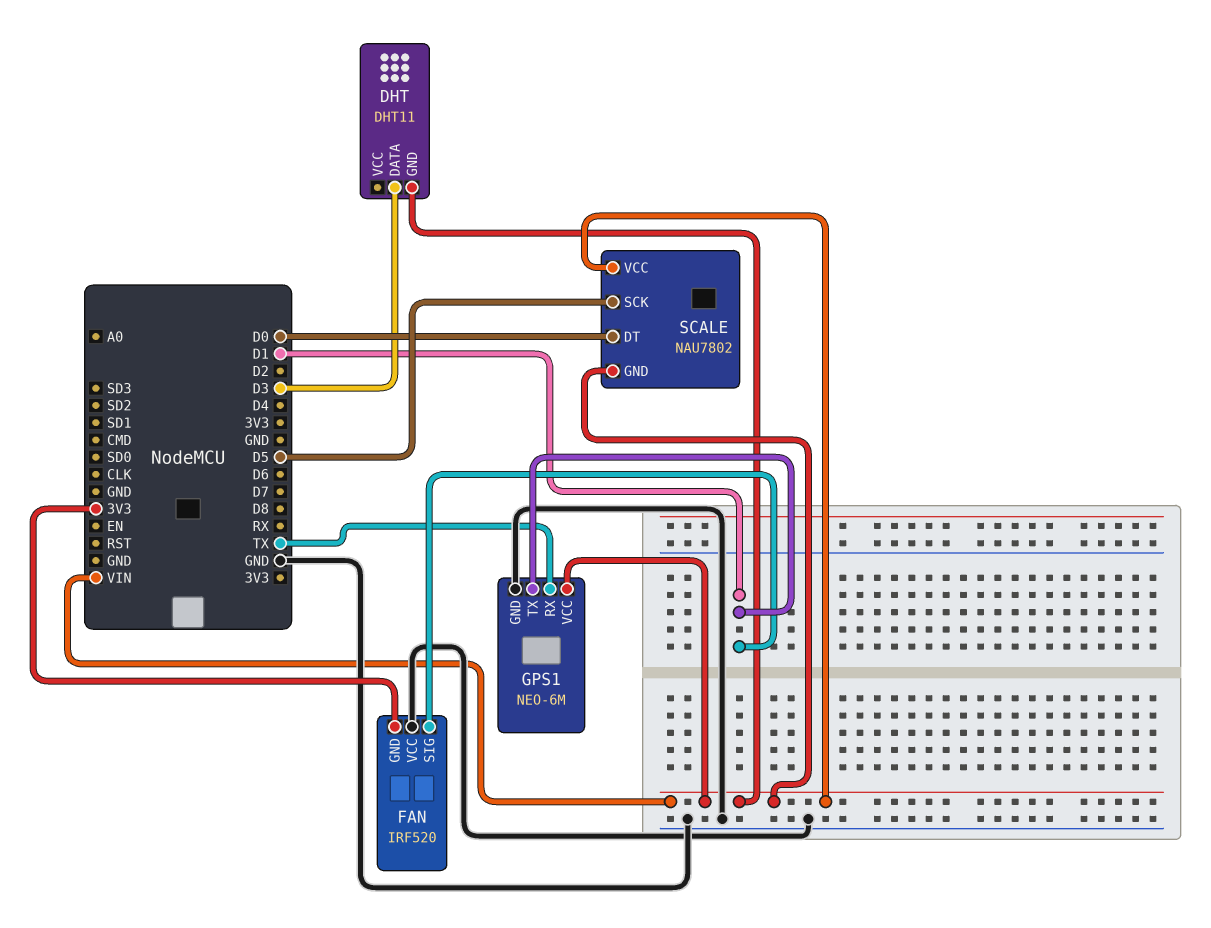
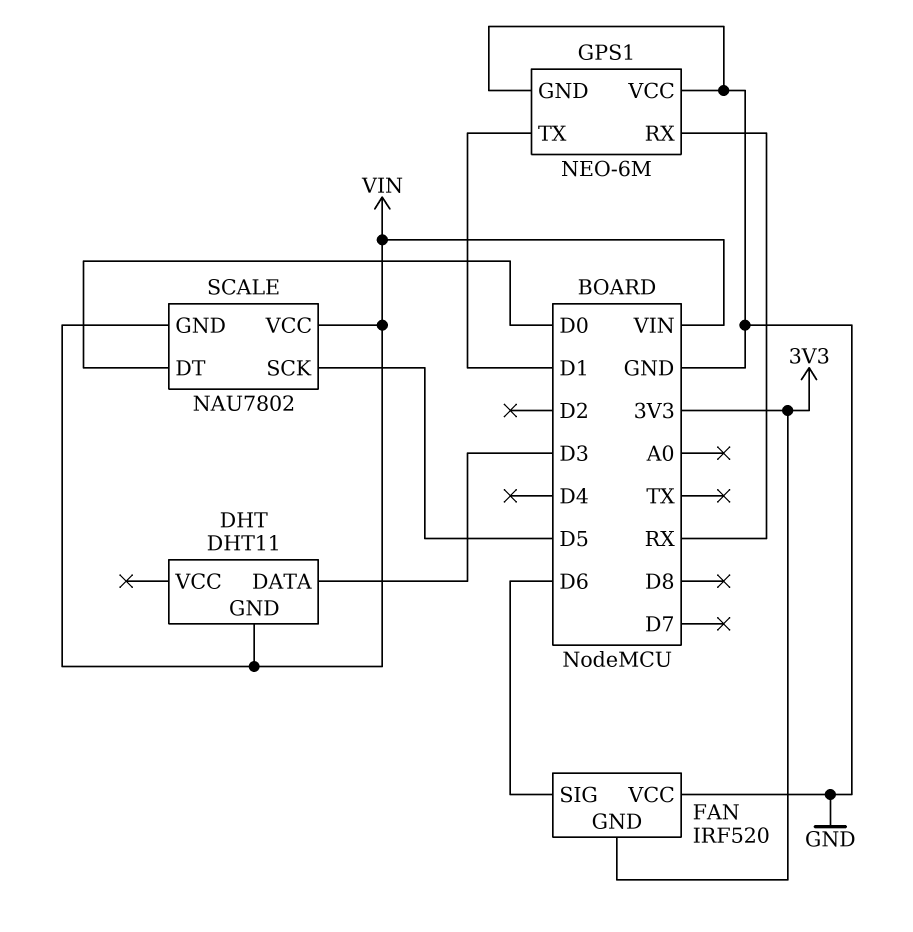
FAN pin SIG: D1 -> D6
GPS1 pin RX: TX -> RX
GPS1 pin VCC: VIN -> GND

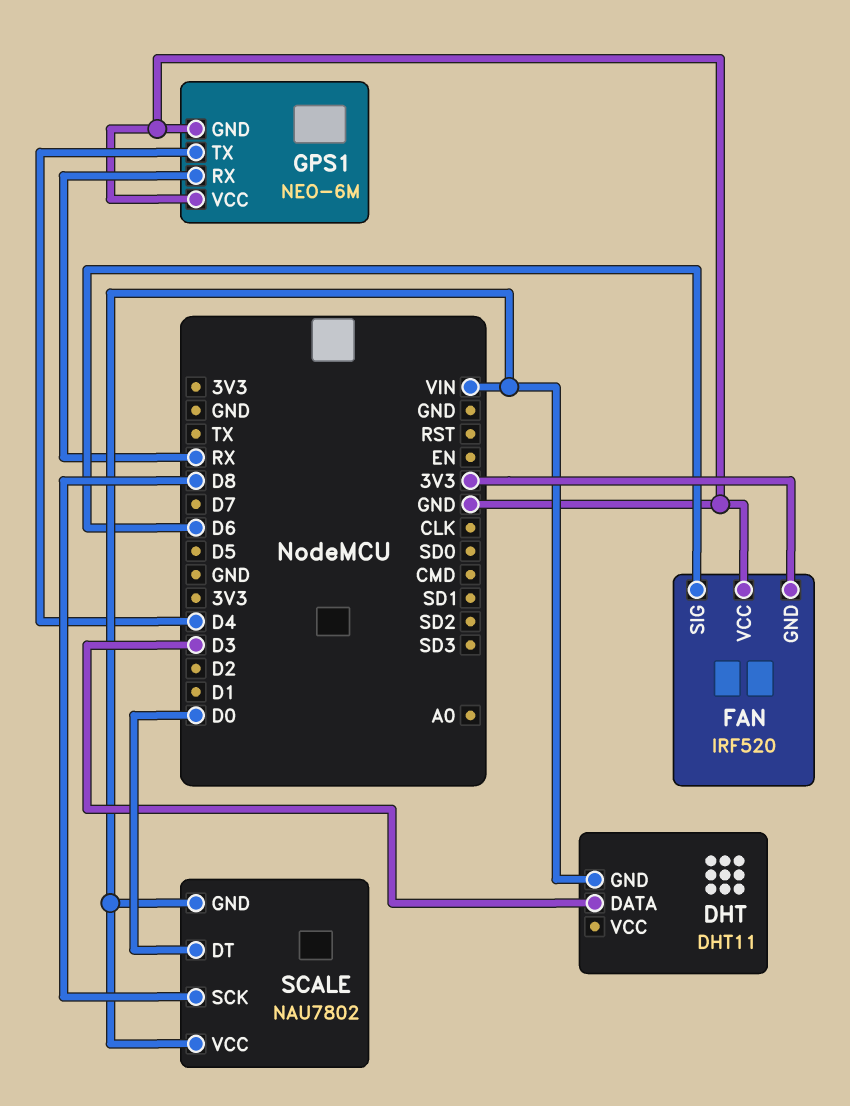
GPS1 pin TX: D1 -> D4
SCALE pin SCK: D5 -> D8

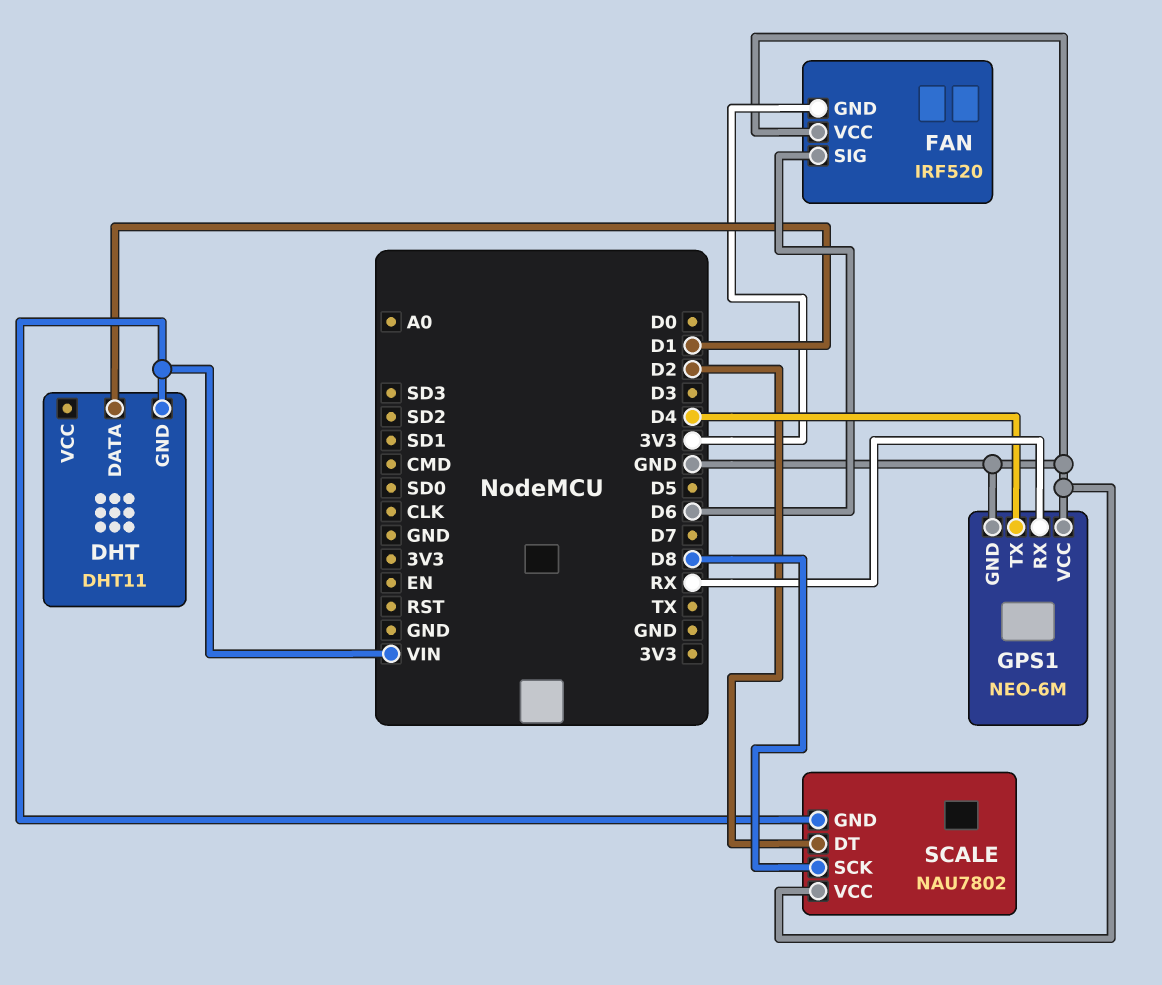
DHT pin DATA: D3 -> D1
SCALE pin DT: D0 -> D2
SCALE pin VCC: VIN -> GND

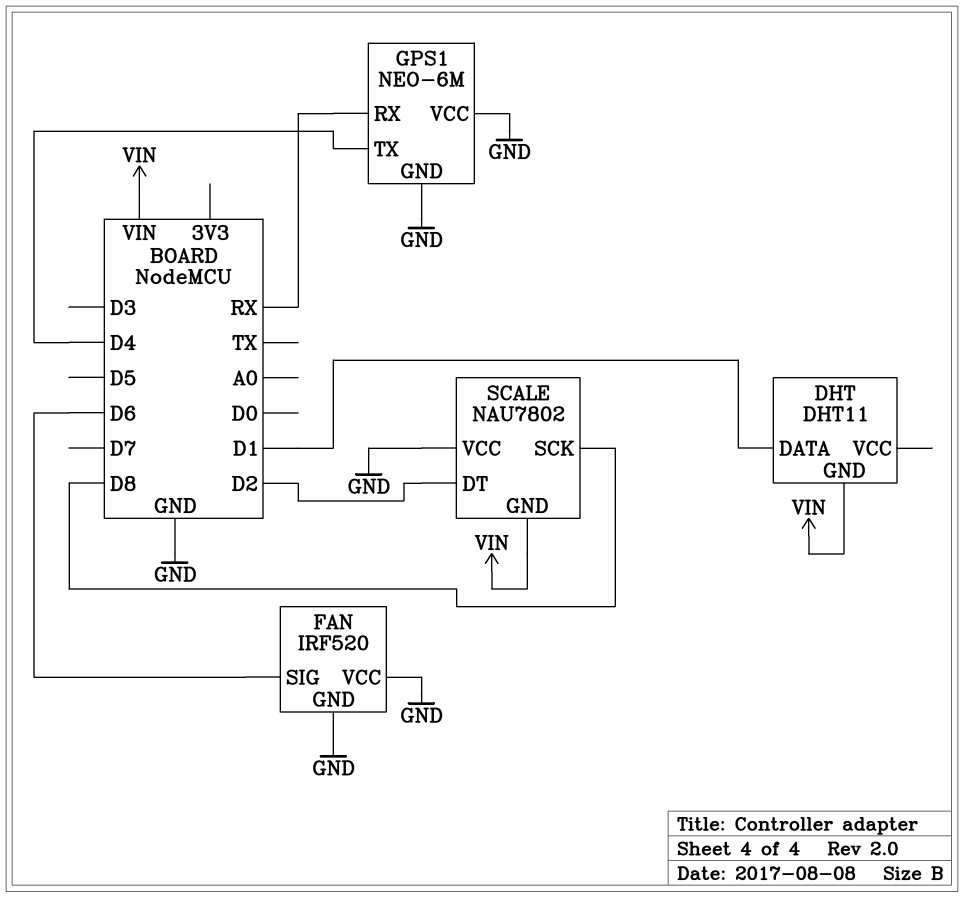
FAN pin GND: 3V3 -> GND

